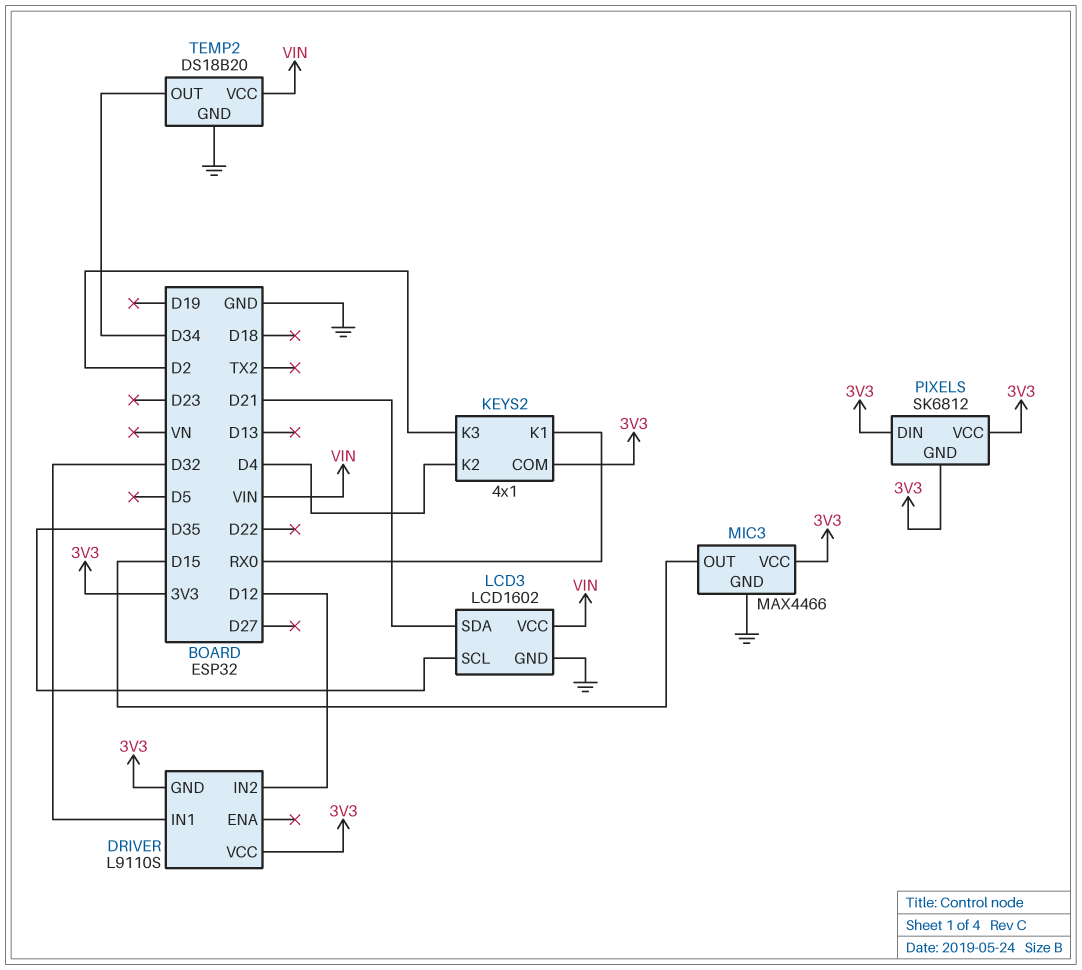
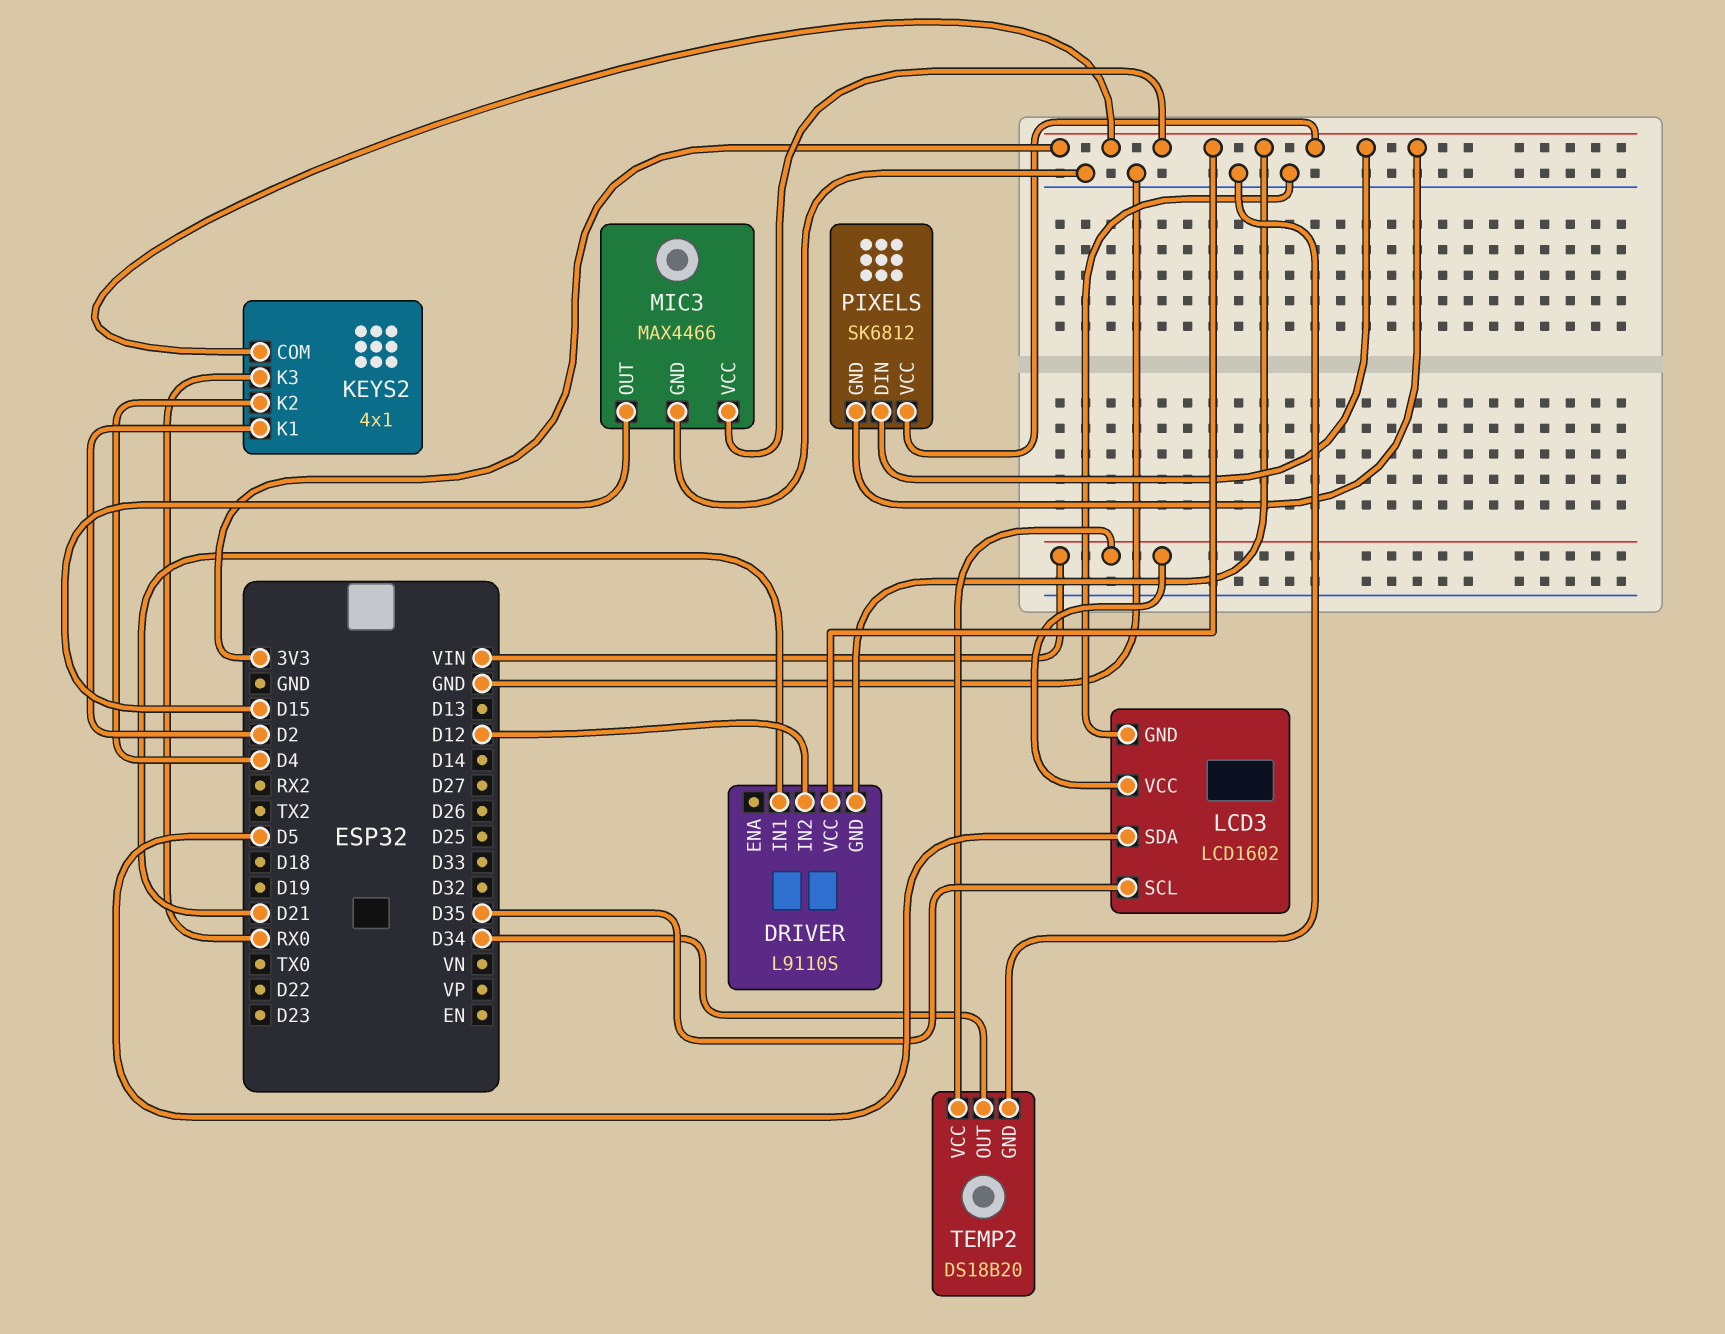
DRIVER pin IN1: D32 -> D21
KEYS2 pin K1: RX0 -> D2
KEYS2 pin K3: D2 -> RX0
LCD3 pin SDA: D21 -> D5

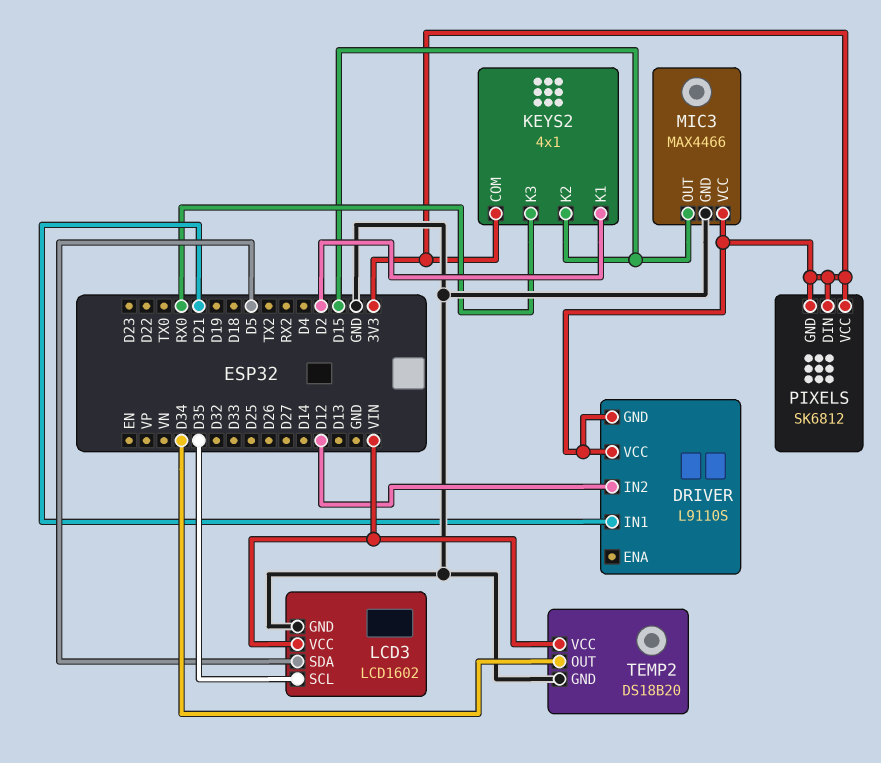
KEYS2 pin K2: D4 -> D15

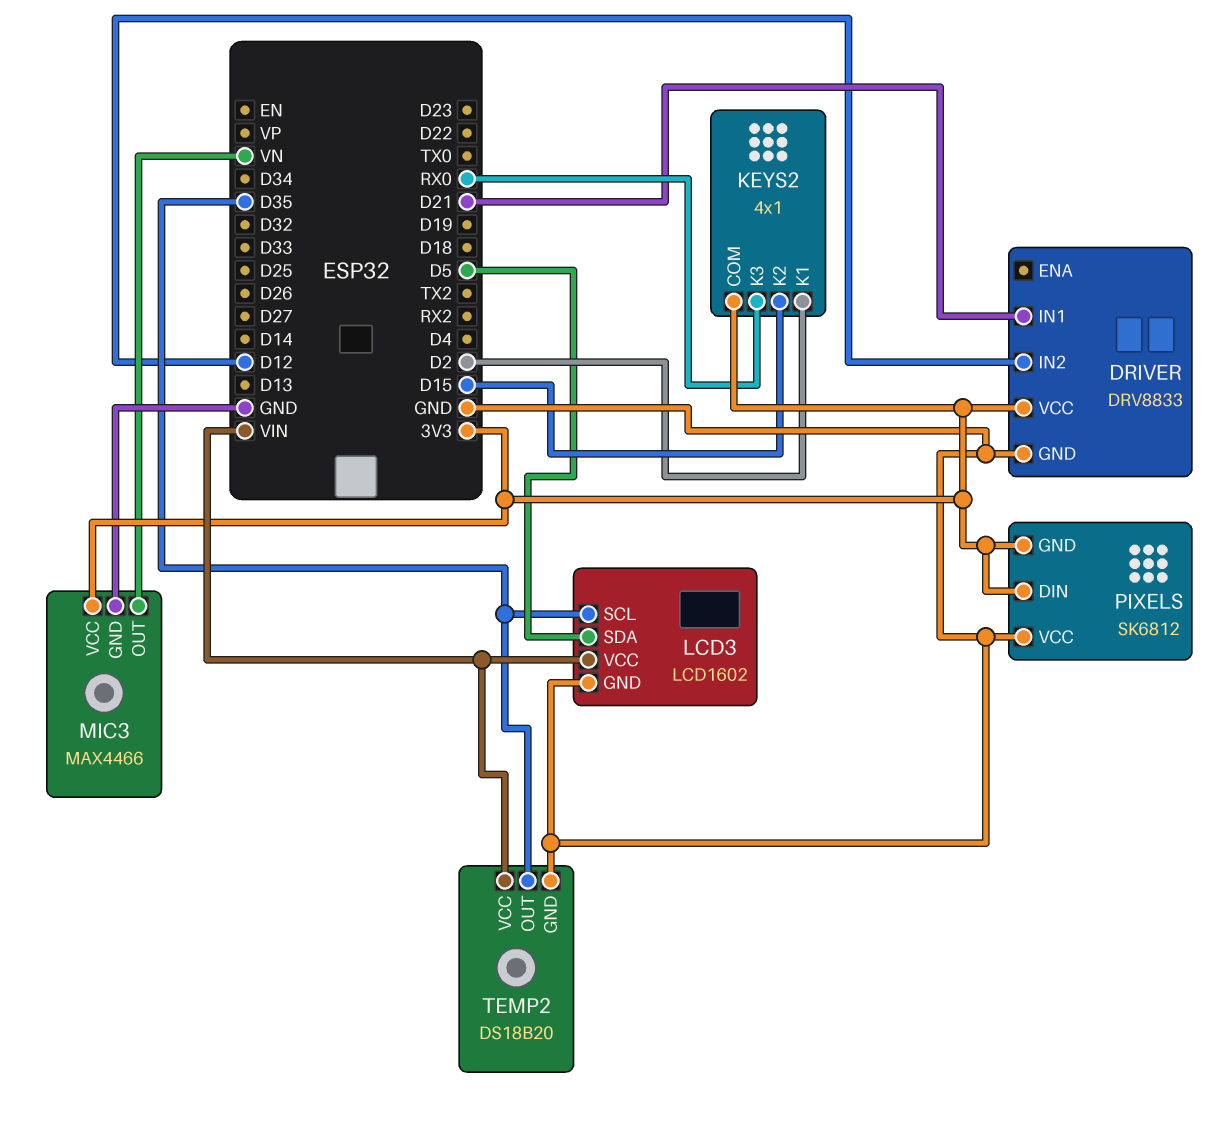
DRIVER: L9110S -> DRV8833
DRIVER pin GND: 3V3 -> GND
MIC3 pin OUT: D15 -> VN
PIXELS pin VCC: 3V3 -> GND
TEMP2 pin OUT: D34 -> D35

